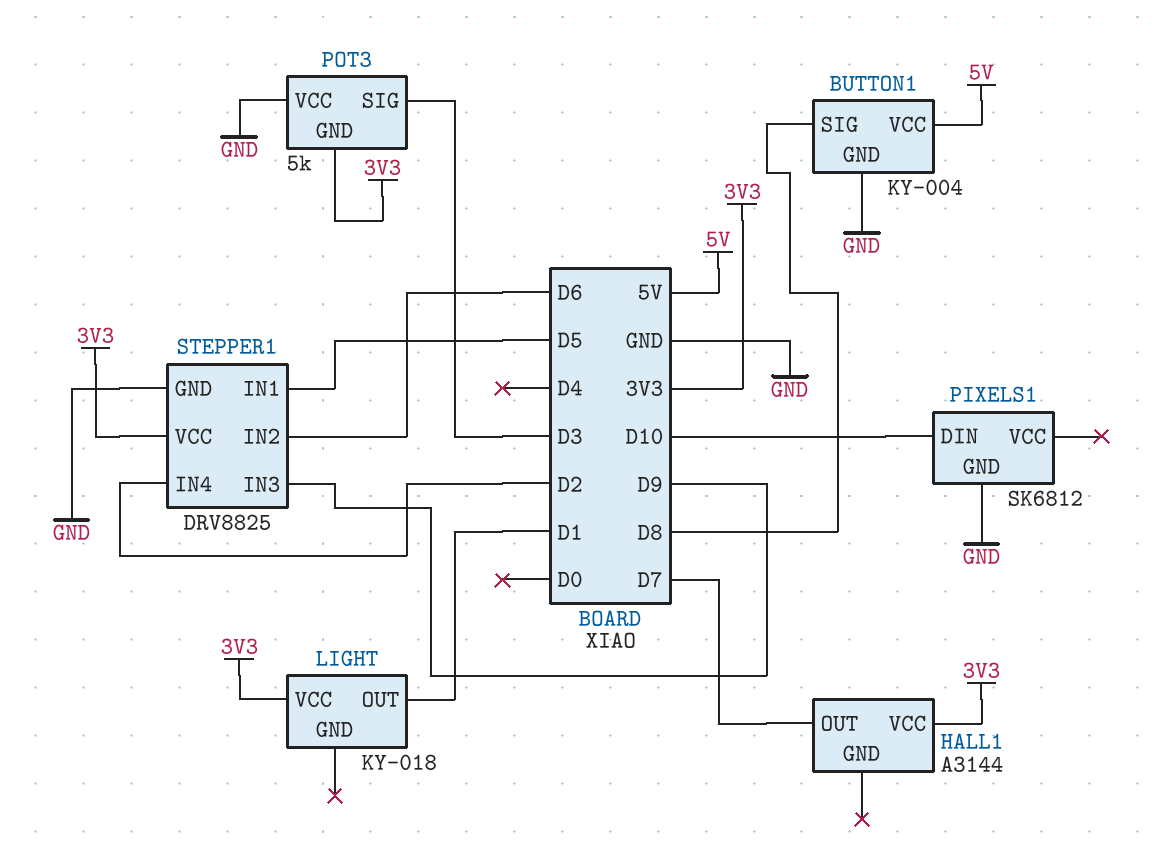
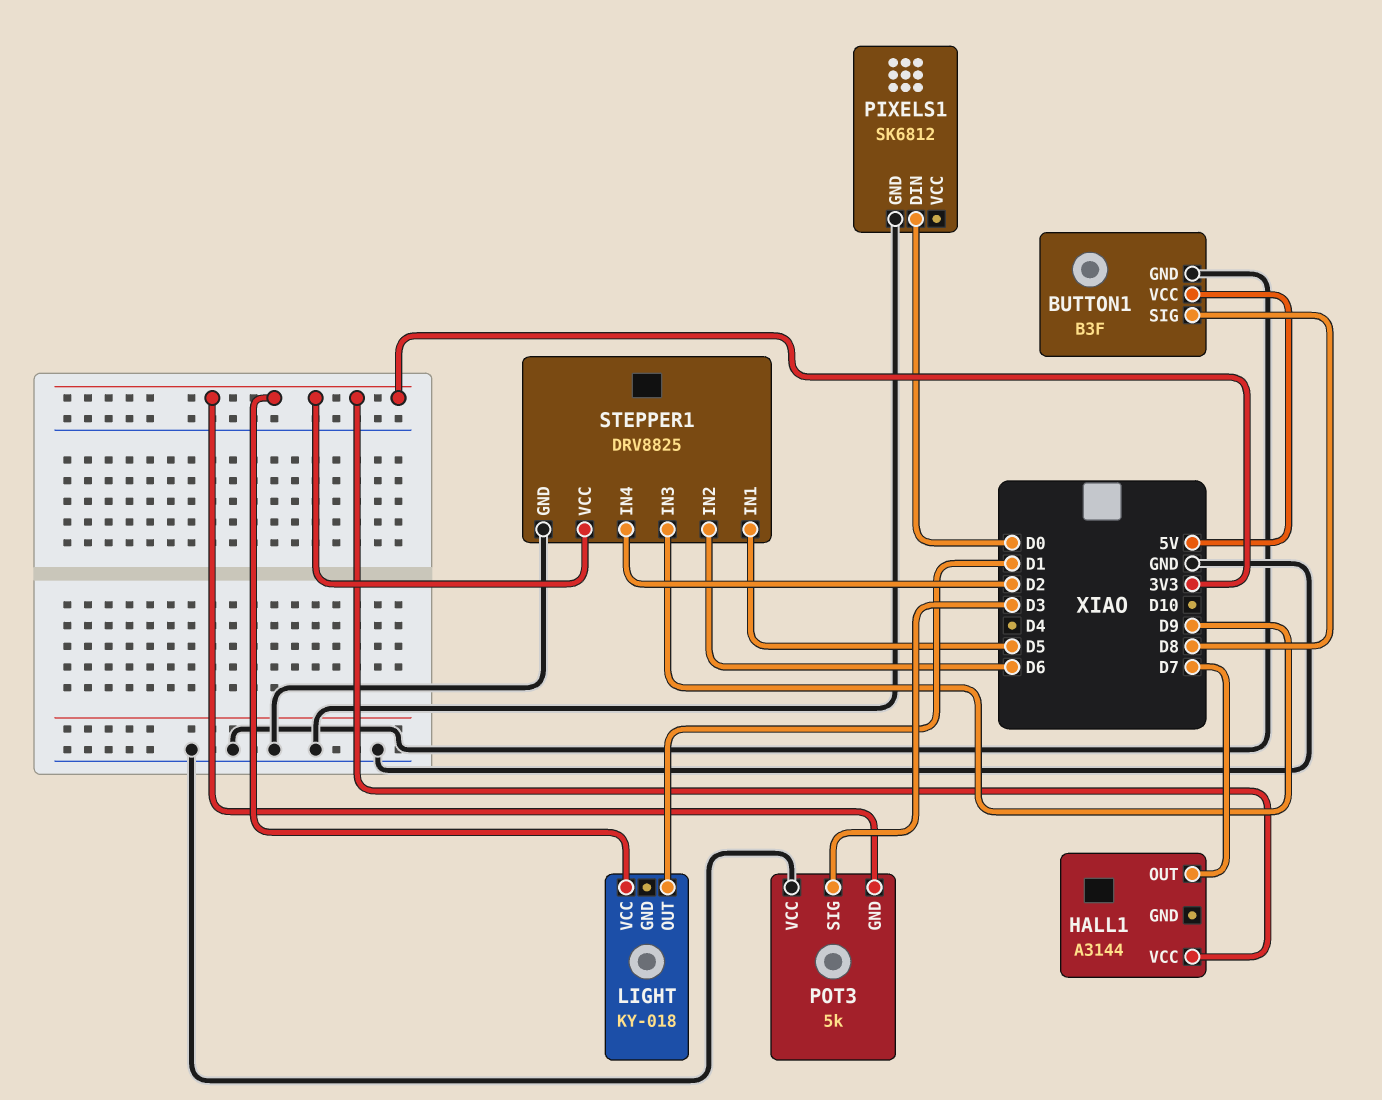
BUTTON1: KY-004 -> B3F
PIXELS1 pin DIN: D10 -> D0

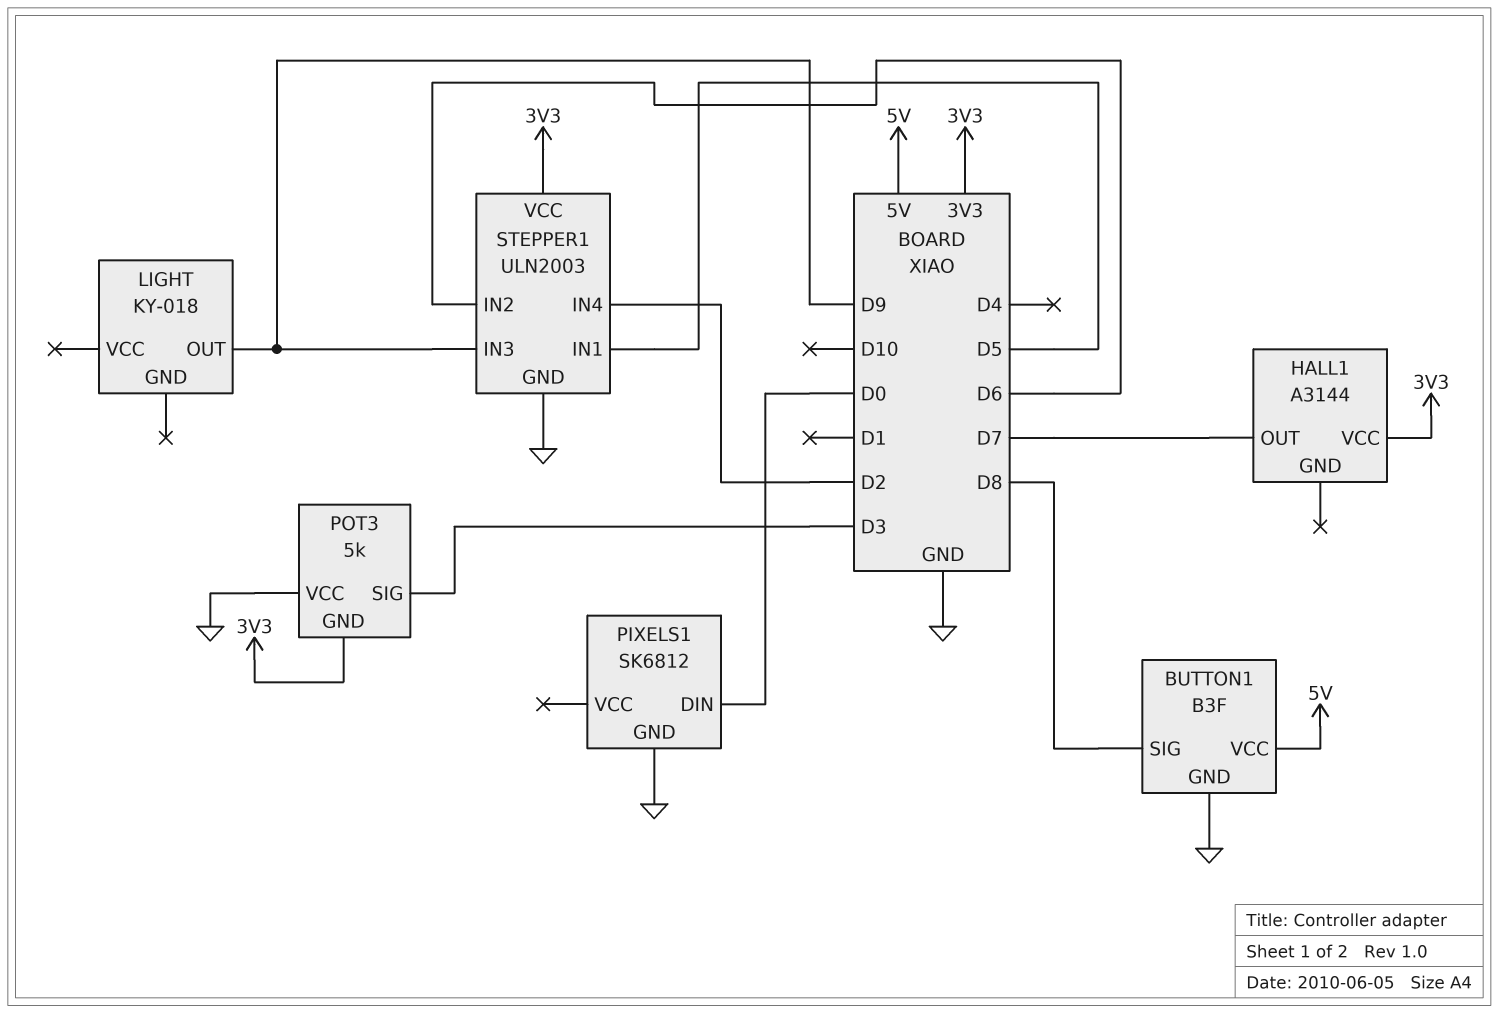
LIGHT pin OUT: D1 -> D9
LIGHT pin VCC: 3V3 -> none
STEPPER1: DRV8825 -> ULN2003

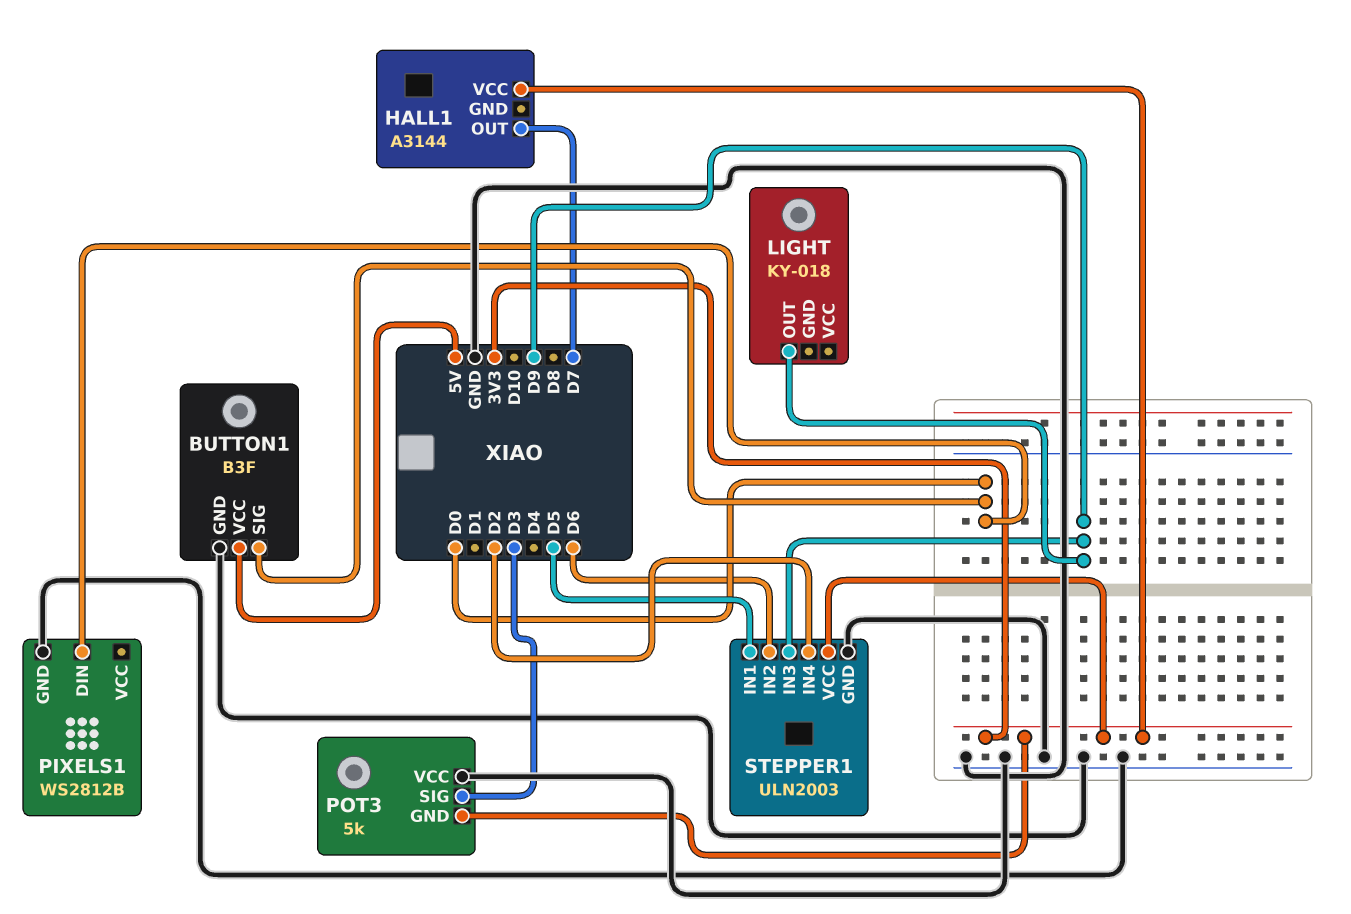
BUTTON1 pin SIG: D8 -> D0
PIXELS1: SK6812 -> WS2812B

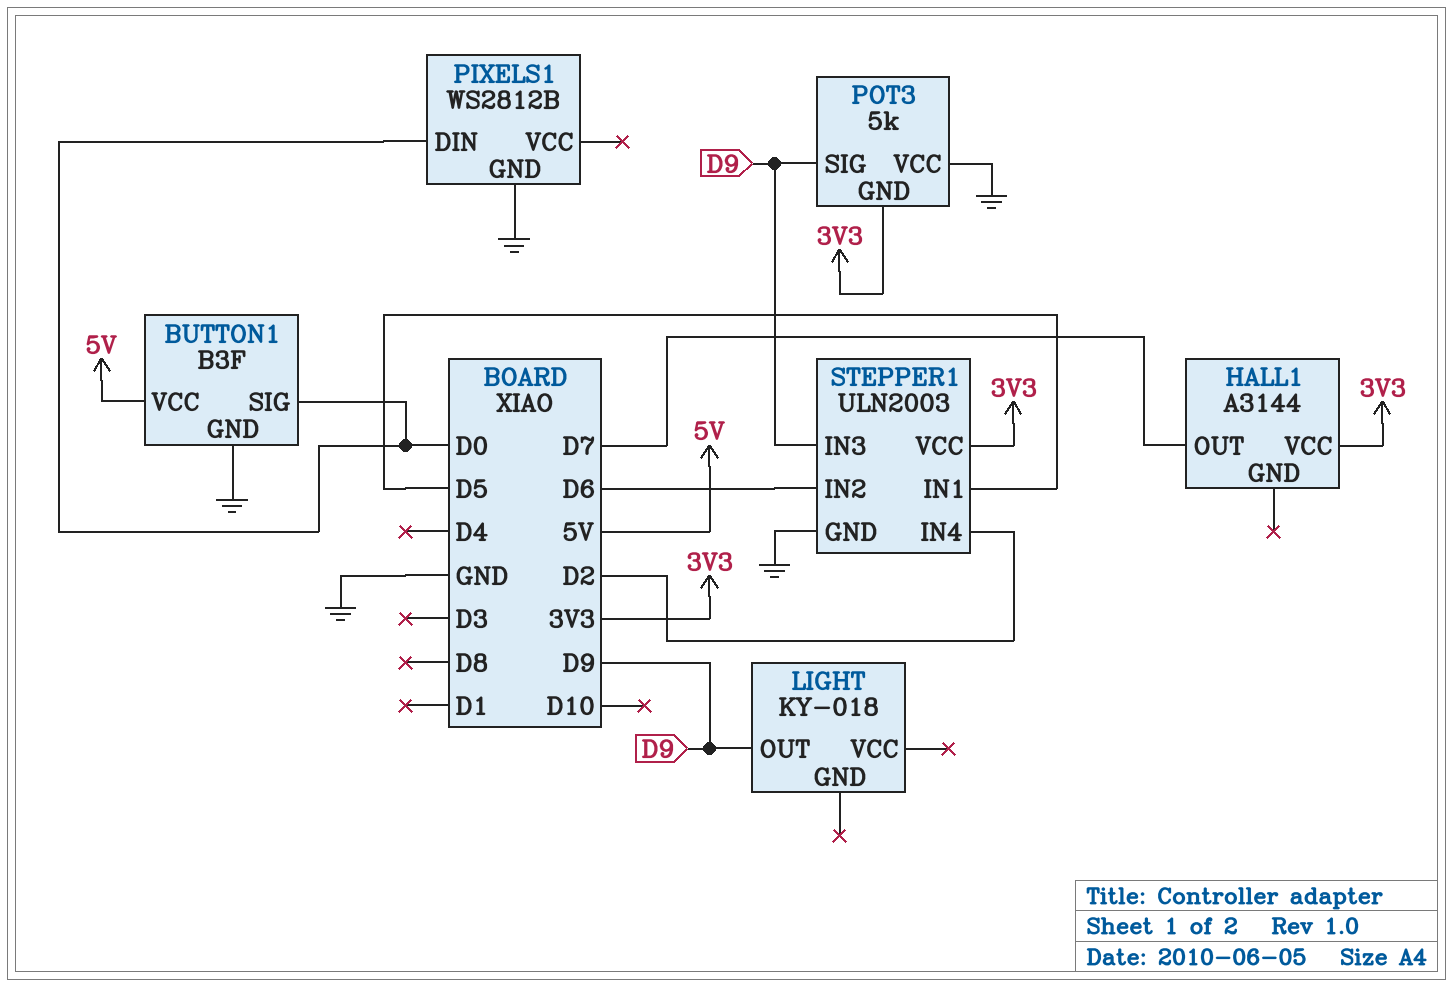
POT3 pin SIG: D3 -> D9

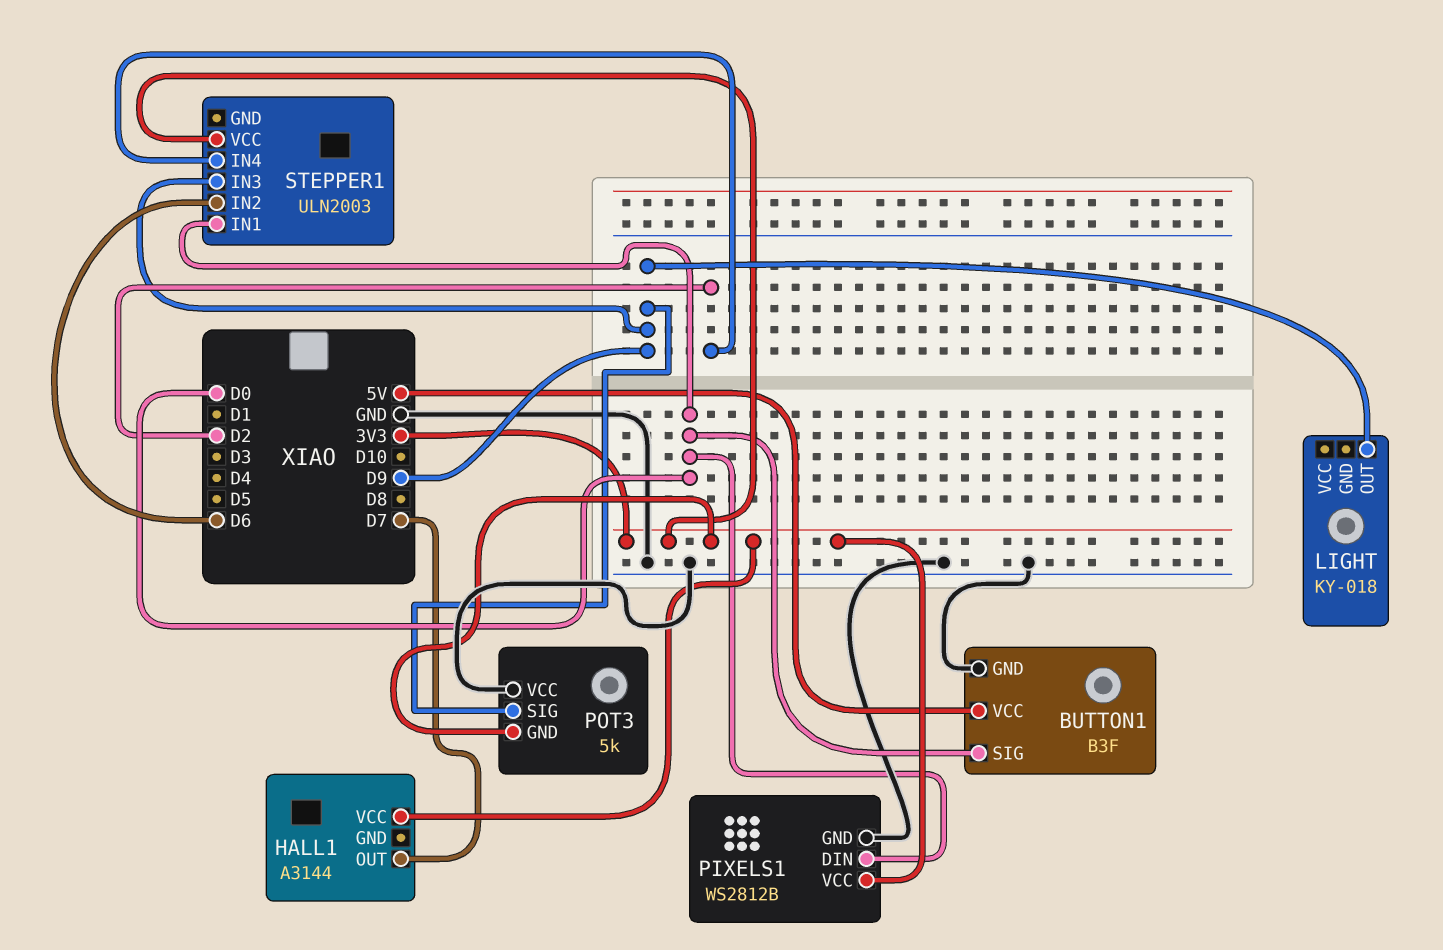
PIXELS1 pin VCC: none -> 3V3
STEPPER1 pin GND: GND -> none
STEPPER1 pin IN1: D5 -> D0

